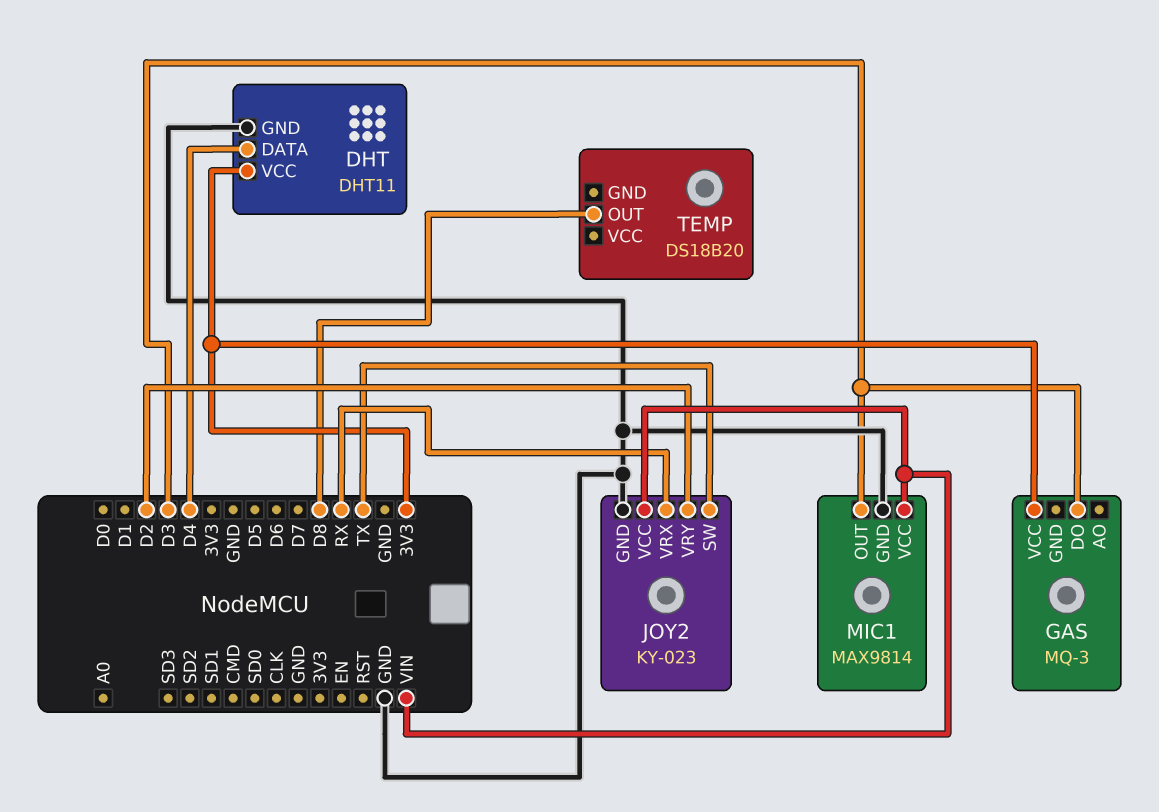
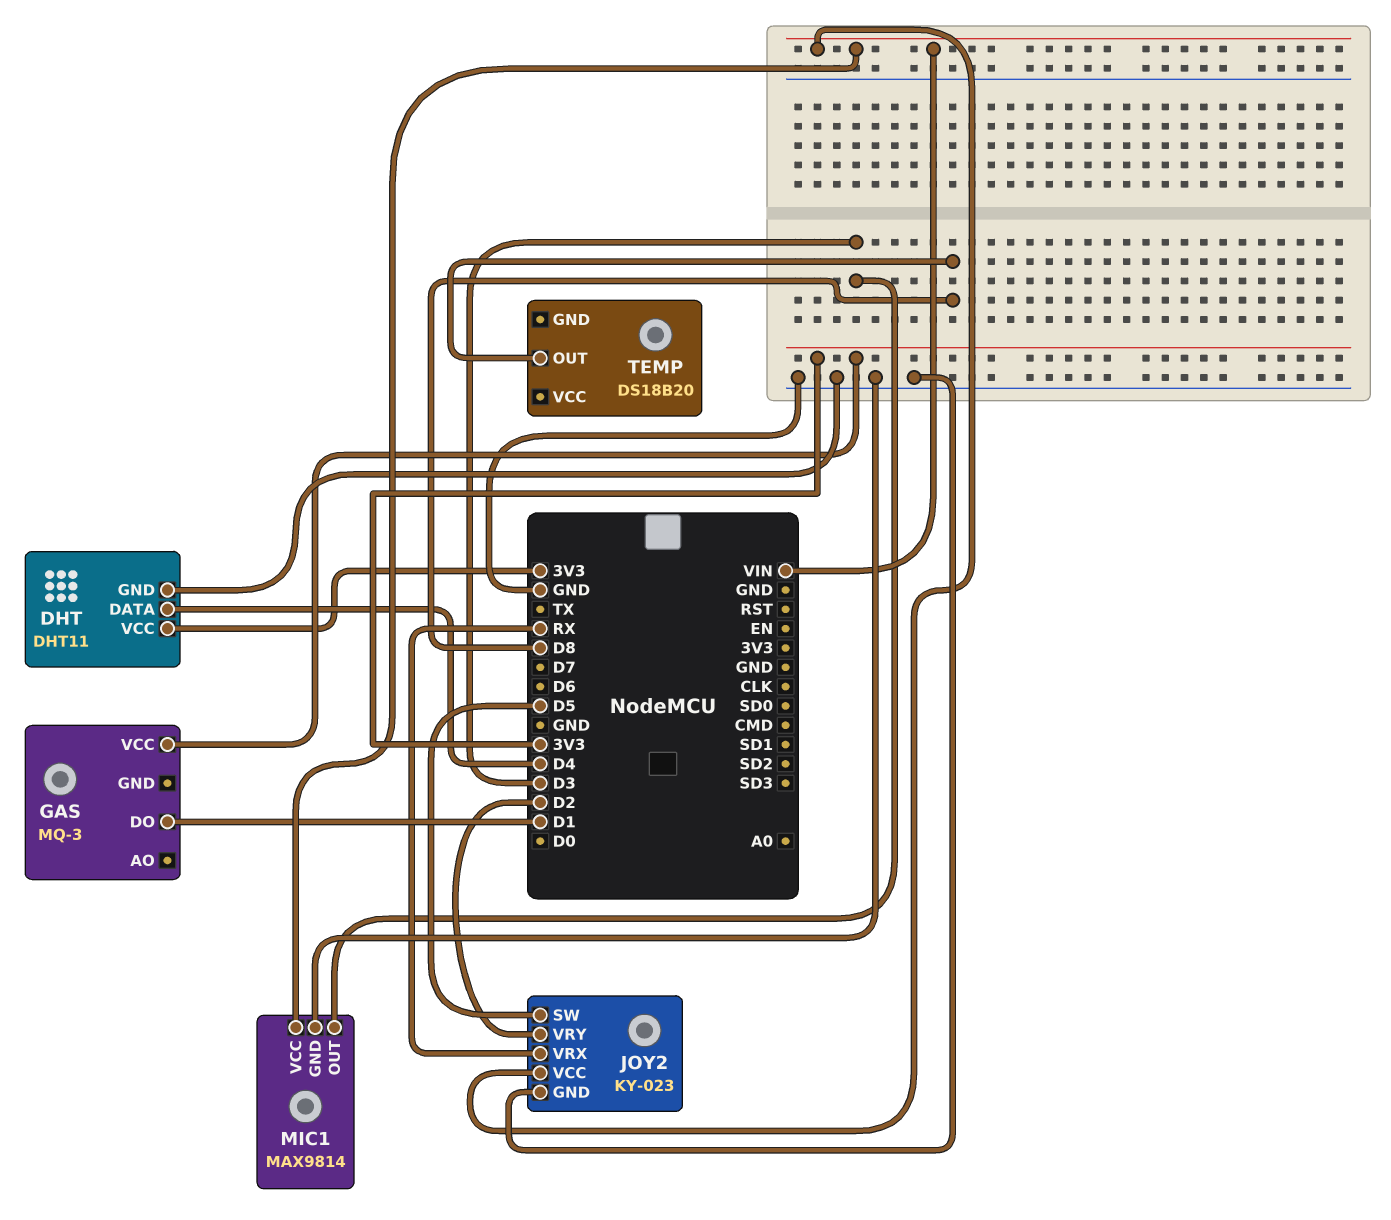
GAS pin DO: D3 -> D1
JOY2 pin SW: TX -> D5

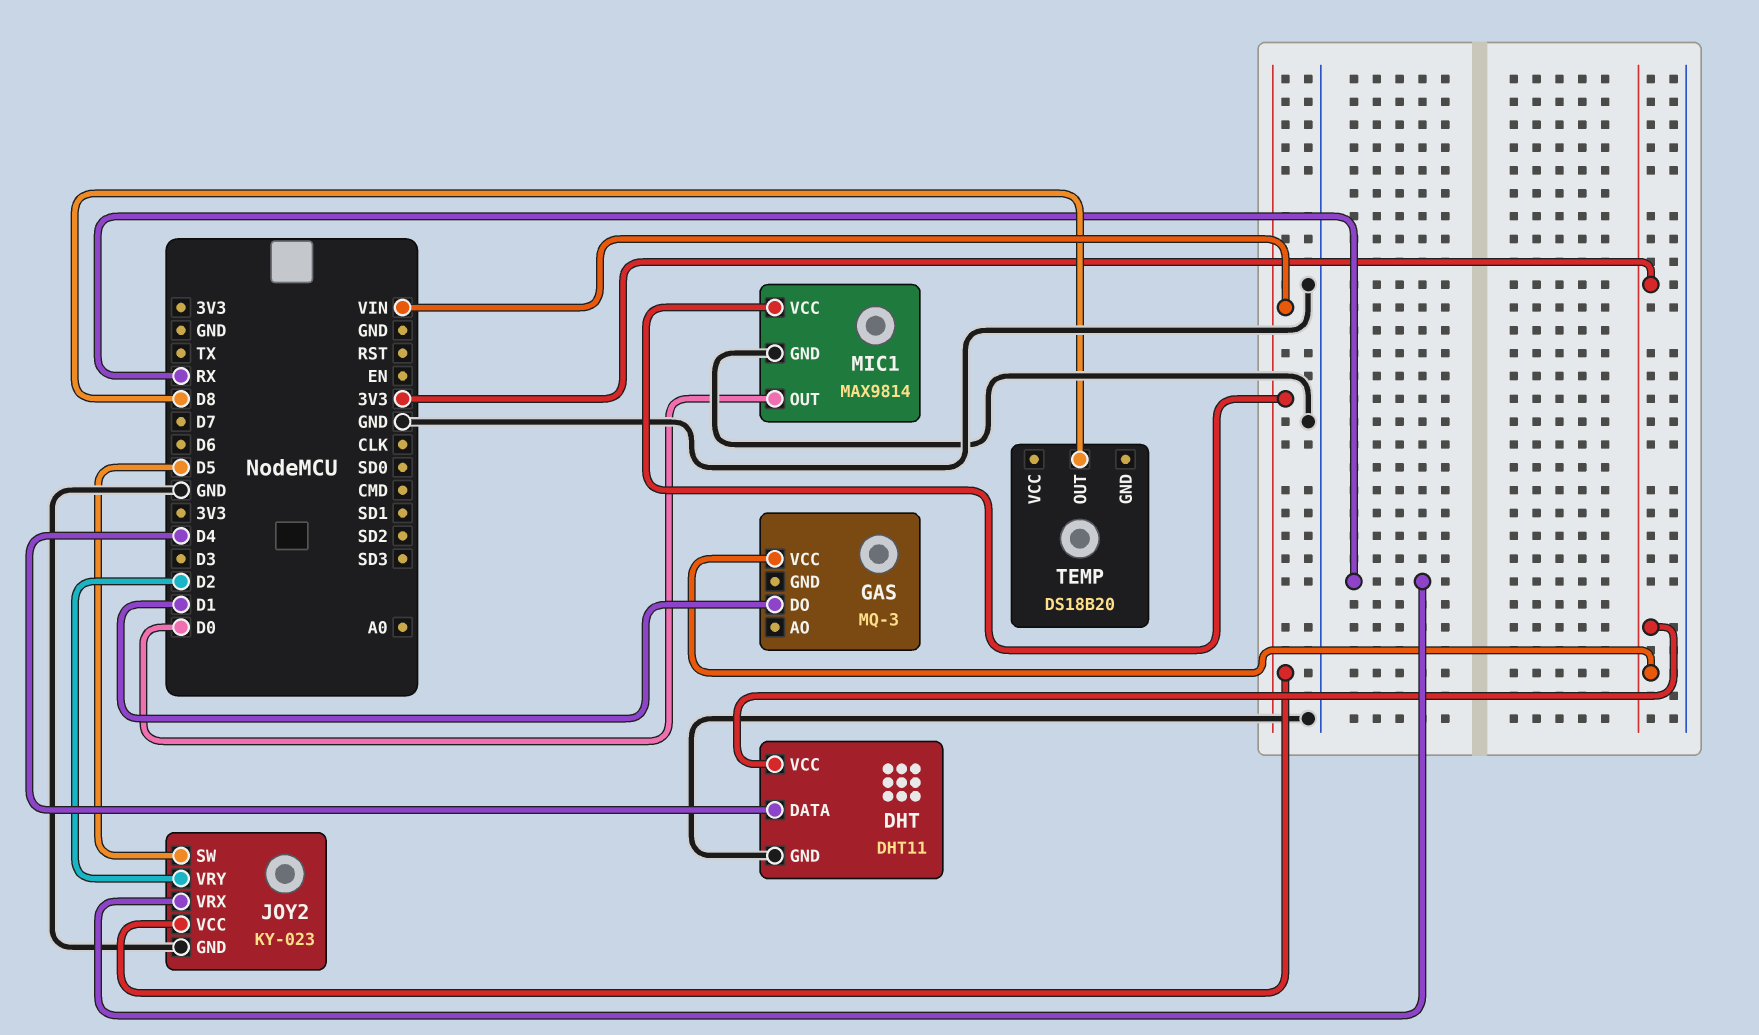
MIC1 pin OUT: D3 -> D0

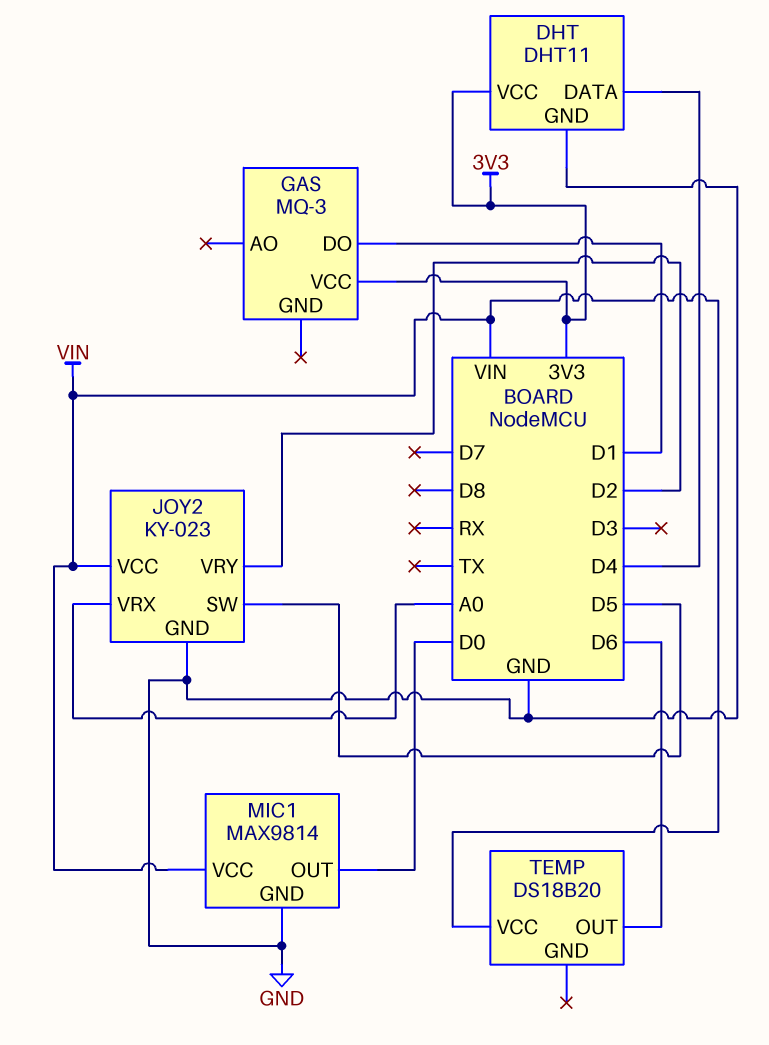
JOY2 pin VRX: RX -> A0
TEMP pin OUT: D8 -> D6
TEMP pin VCC: none -> VIN

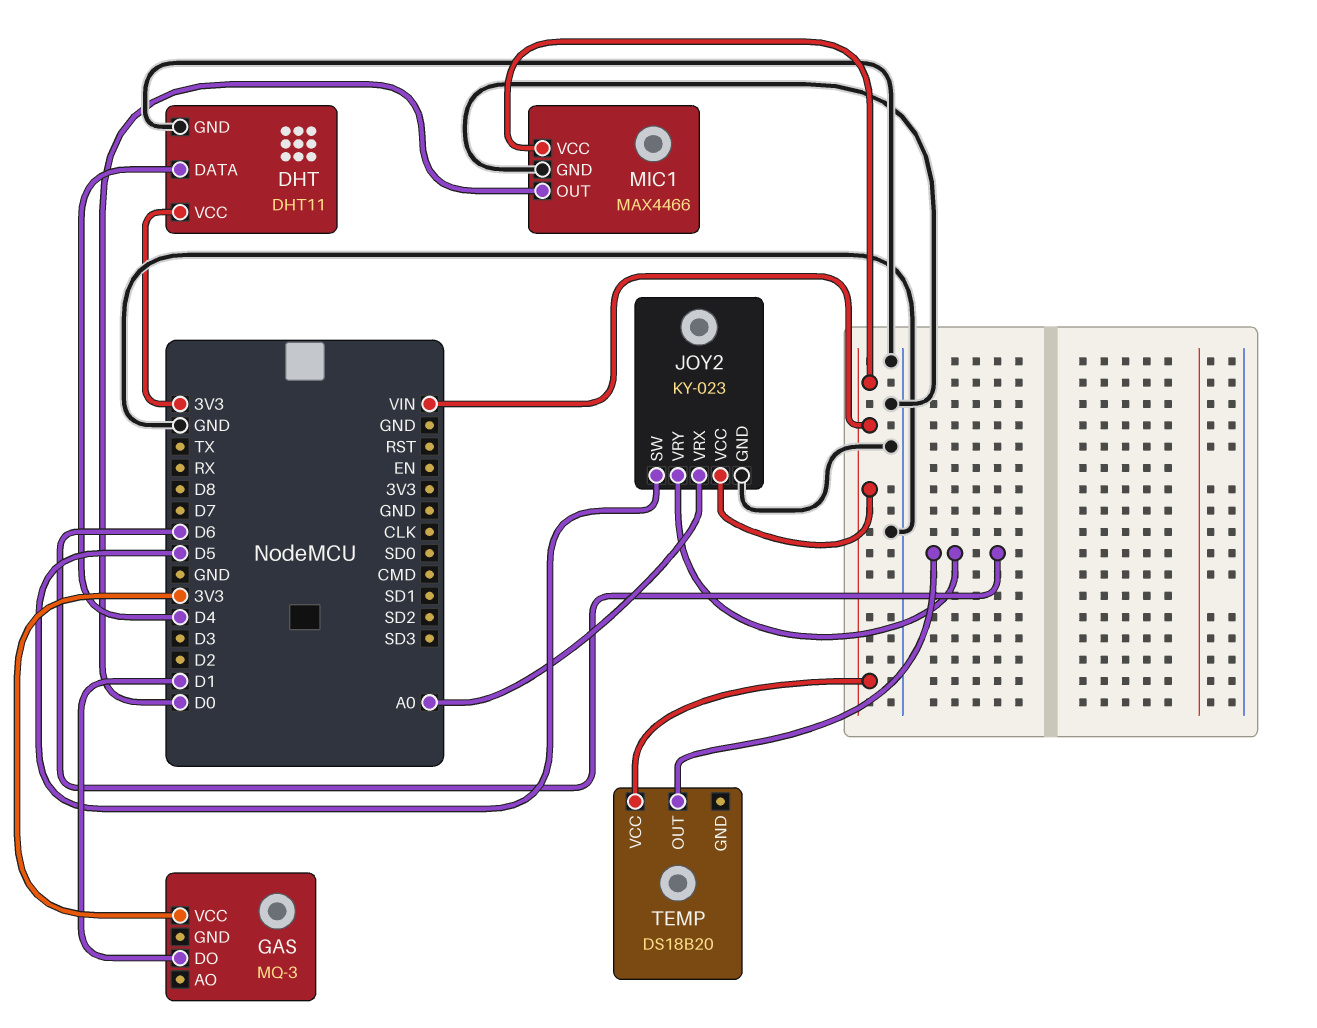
JOY2 pin VRY: D2 -> D6
MIC1: MAX9814 -> MAX4466

